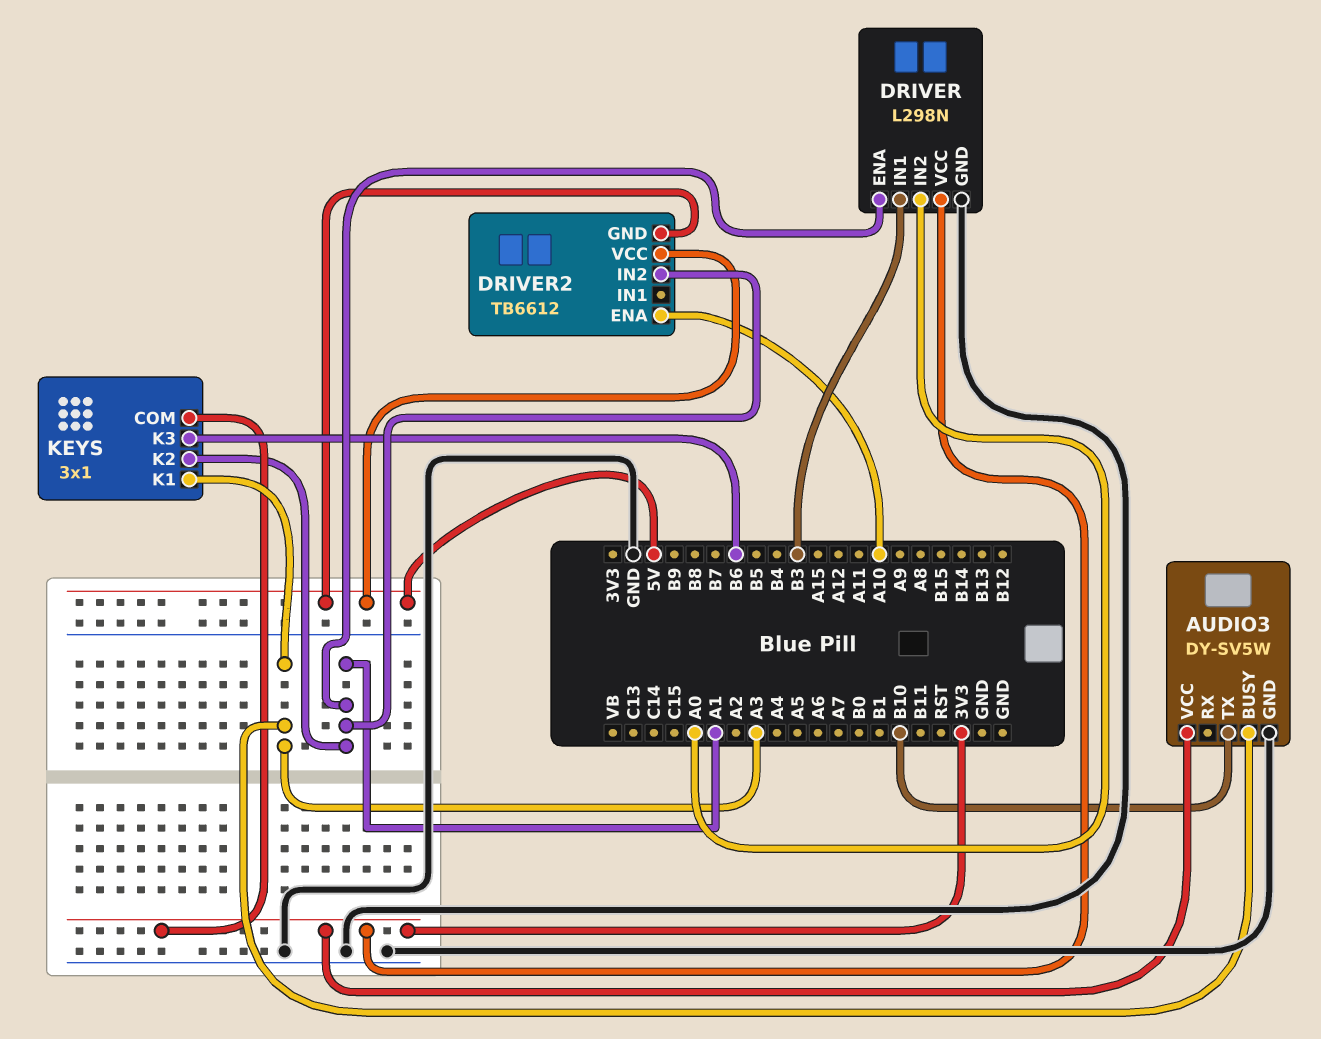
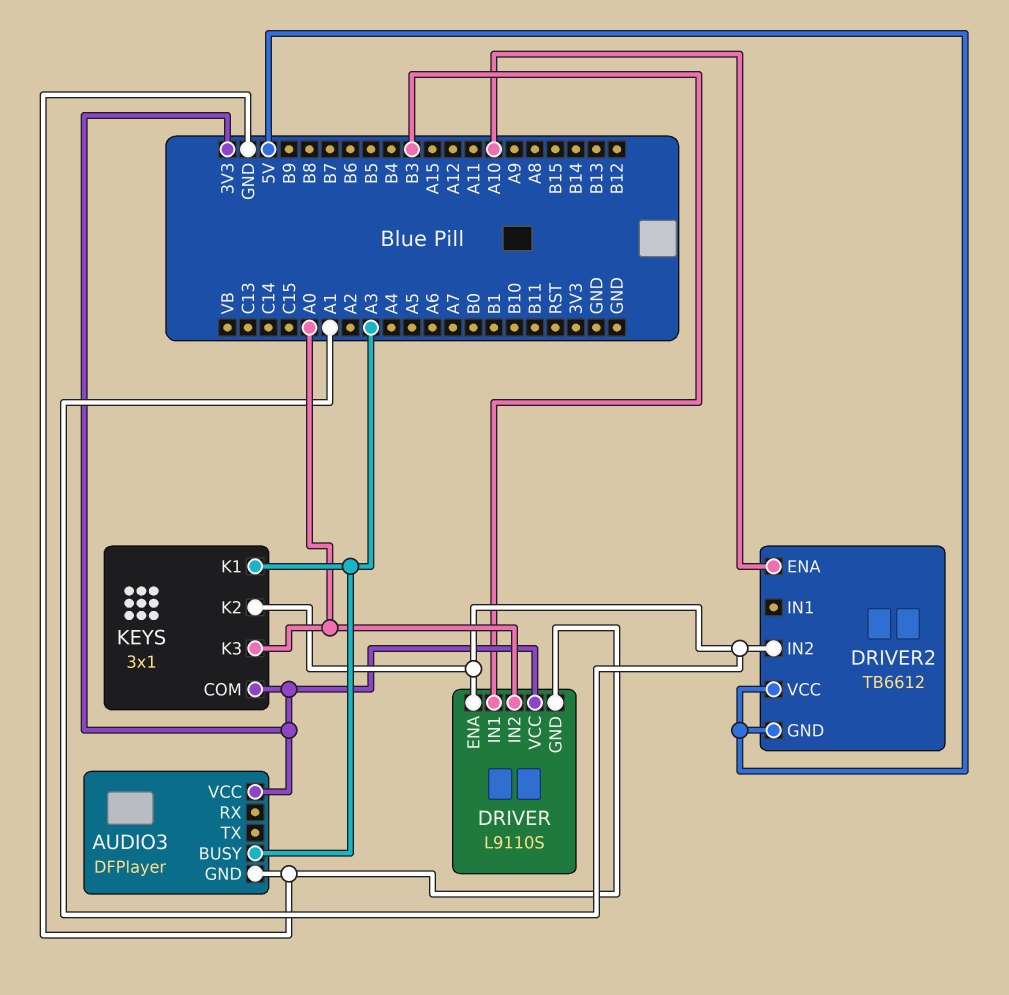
AUDIO3: DY-SV5W -> DFPlayer
AUDIO3 pin TX: B10 -> none
DRIVER: L298N -> L9110S
KEYS pin K3: B6 -> A0

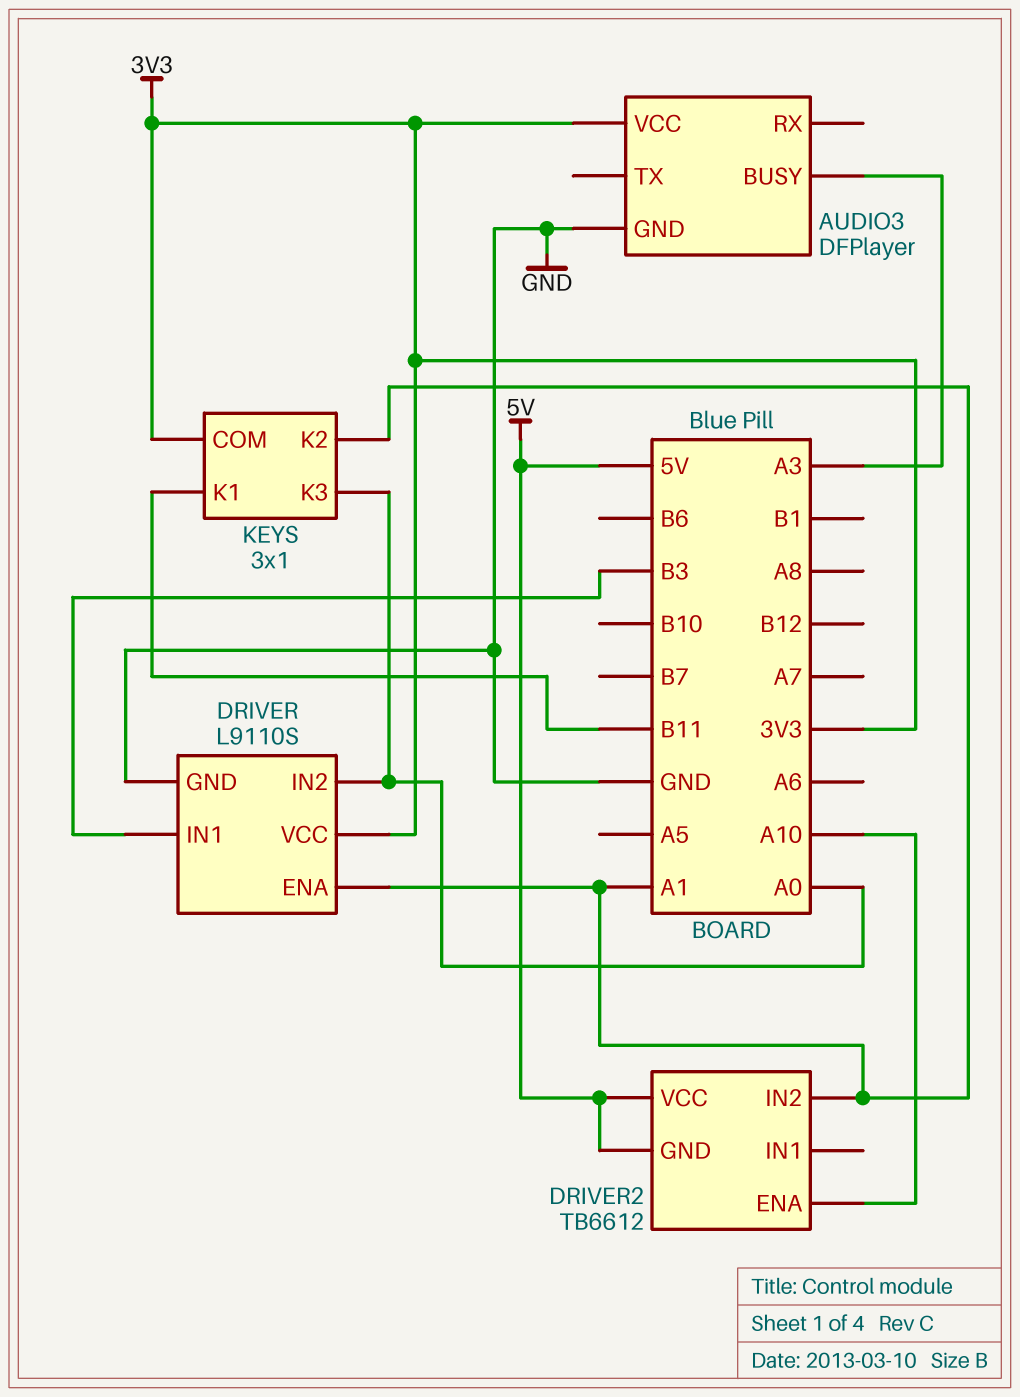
KEYS pin K1: A3 -> B11

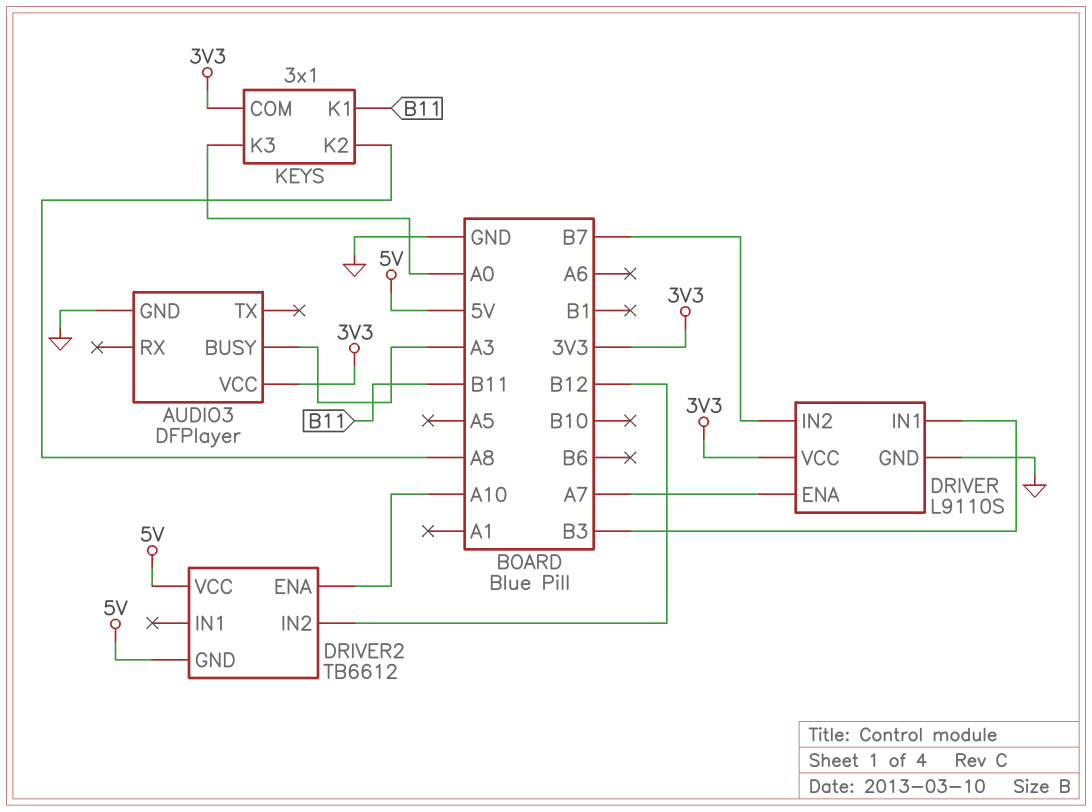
DRIVER pin ENA: A1 -> A7
DRIVER pin IN2: A0 -> B7
DRIVER2 pin IN2: A1 -> B12
KEYS pin K2: A1 -> A8

